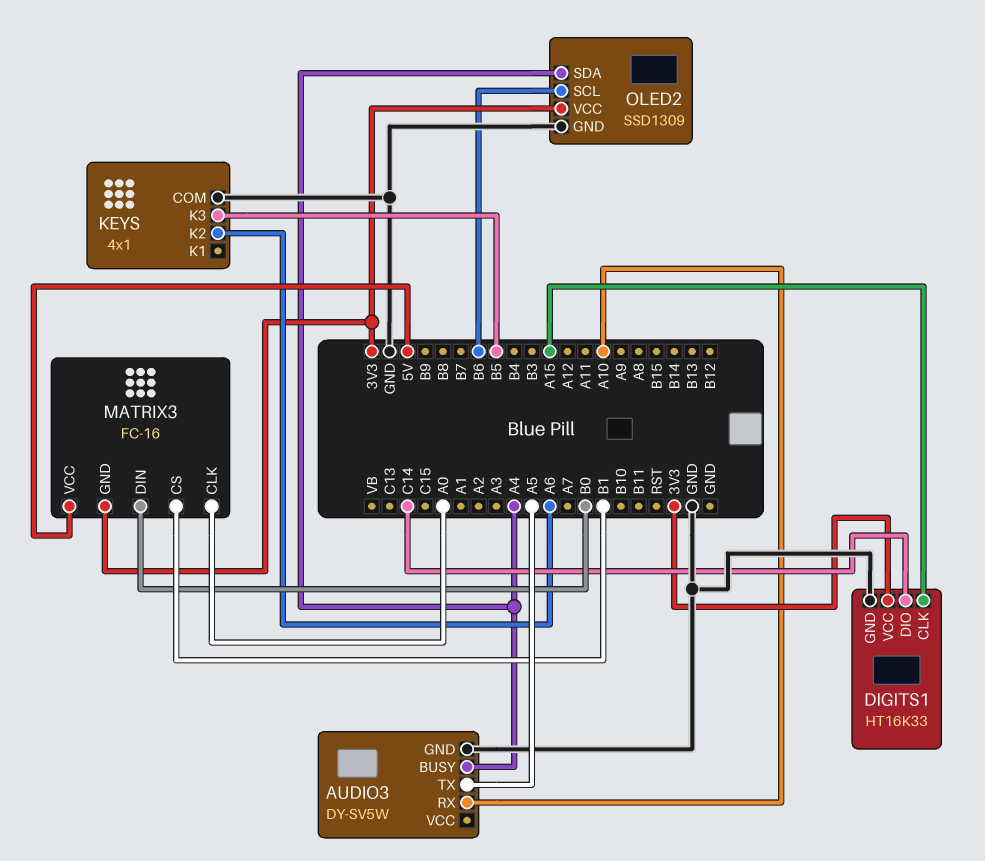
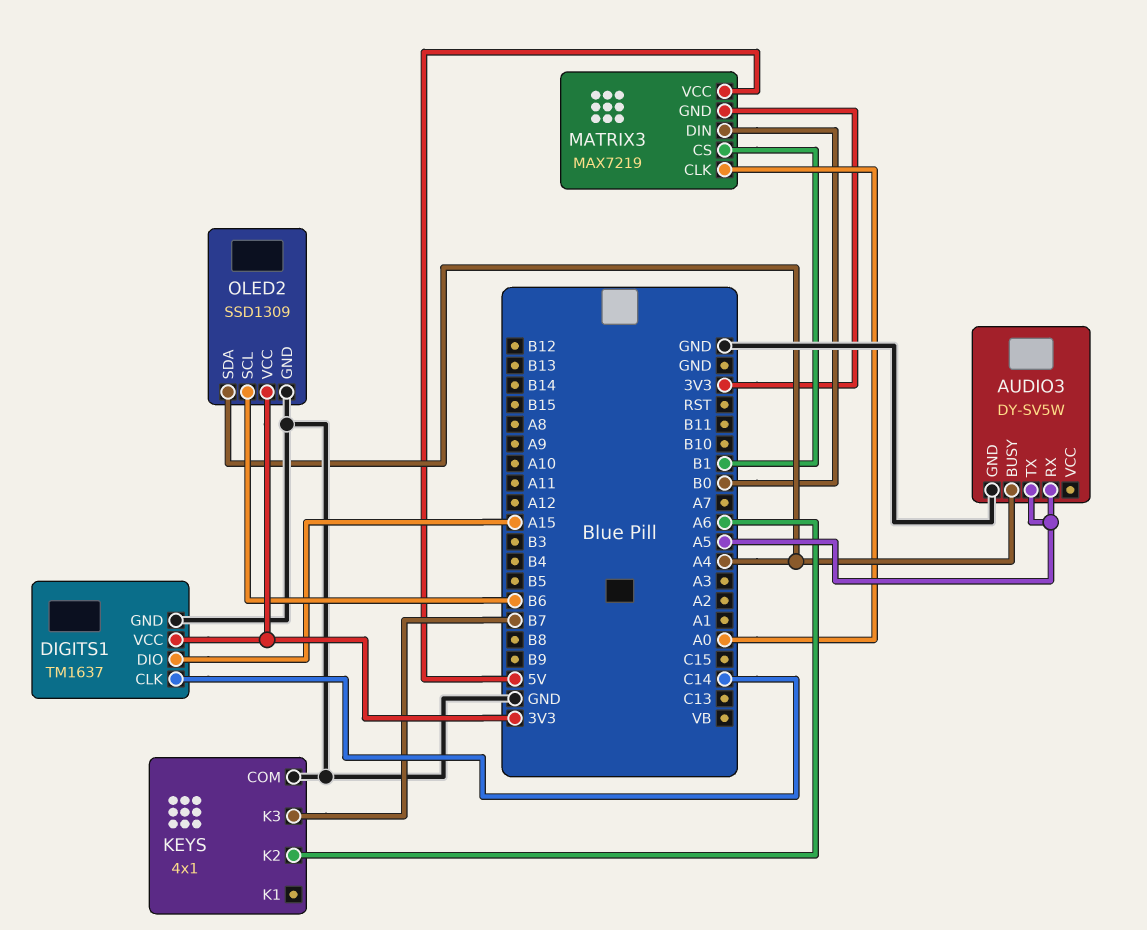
AUDIO3 pin RX: A10 -> A5
DIGITS1: HT16K33 -> TM1637
DIGITS1 pin CLK: A15 -> C14
DIGITS1 pin DIO: C14 -> A15
KEYS pin K3: B5 -> B7
MATRIX3: FC-16 -> MAX7219

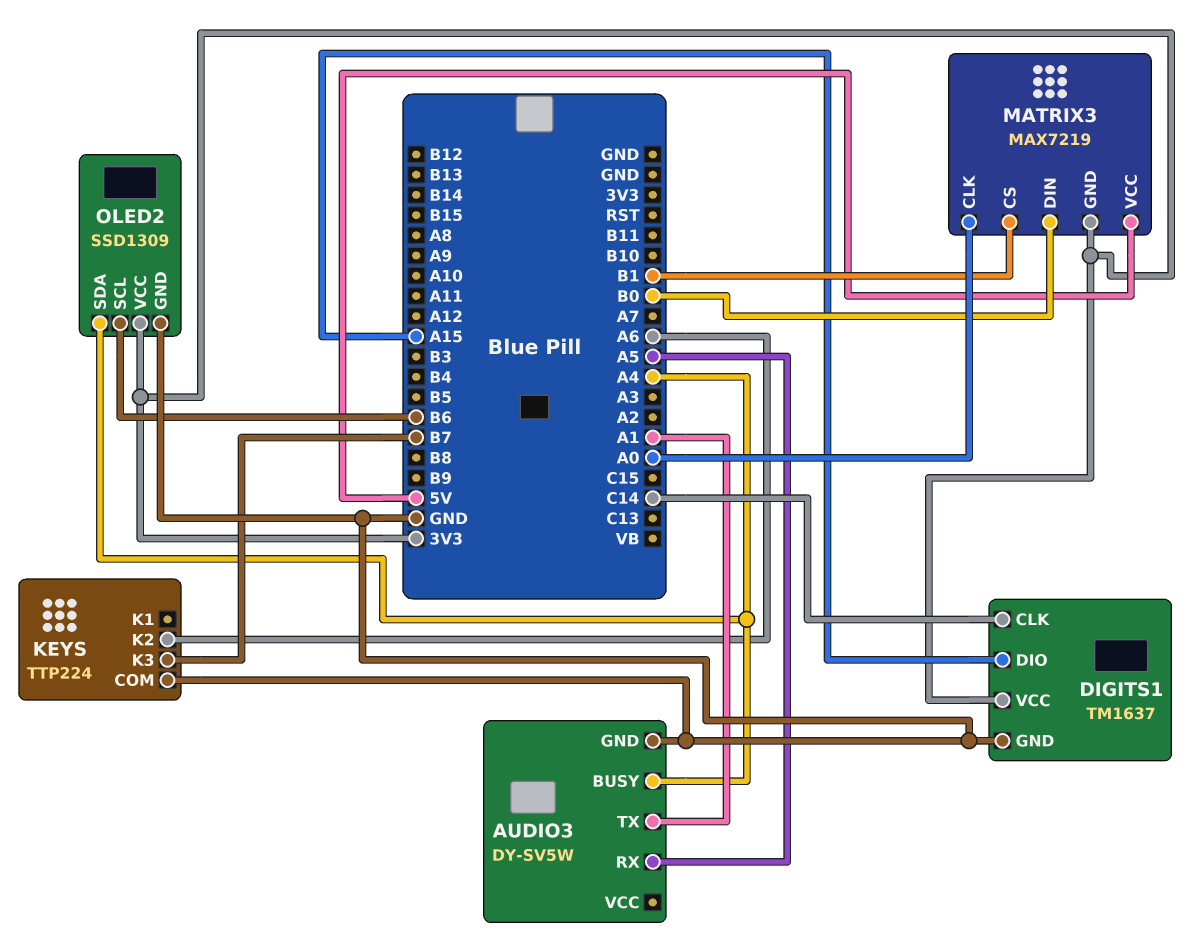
AUDIO3 pin TX: A5 -> A1
KEYS: 4x1 -> TTP224

